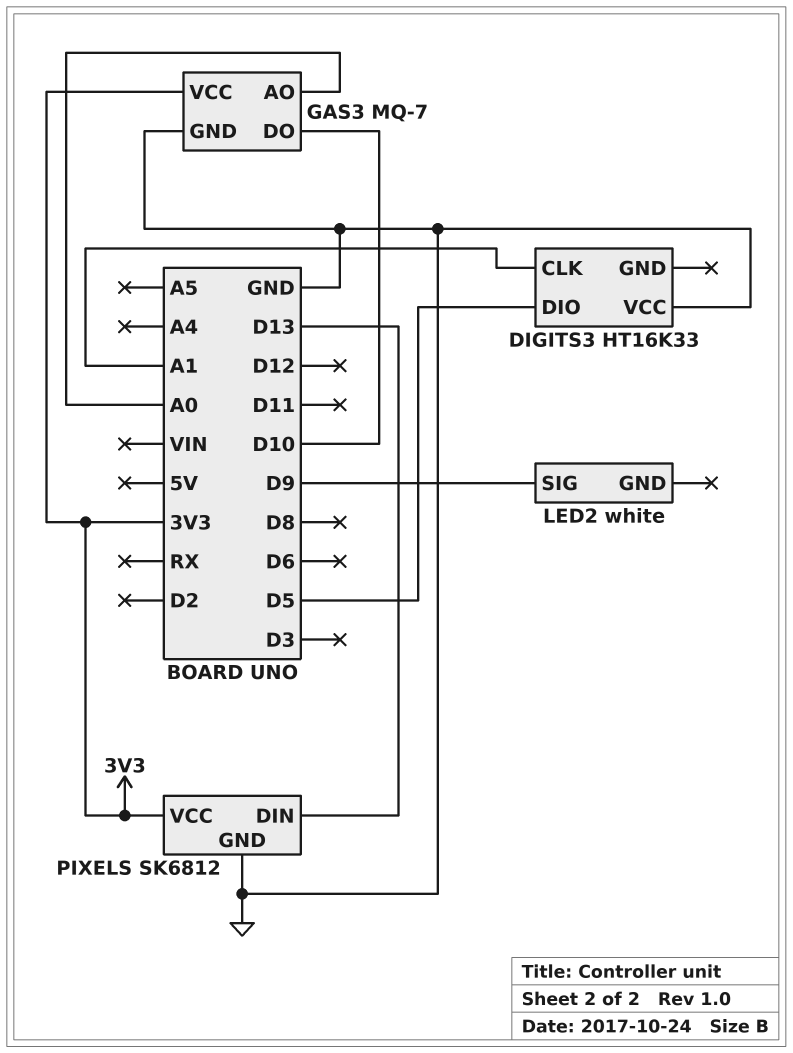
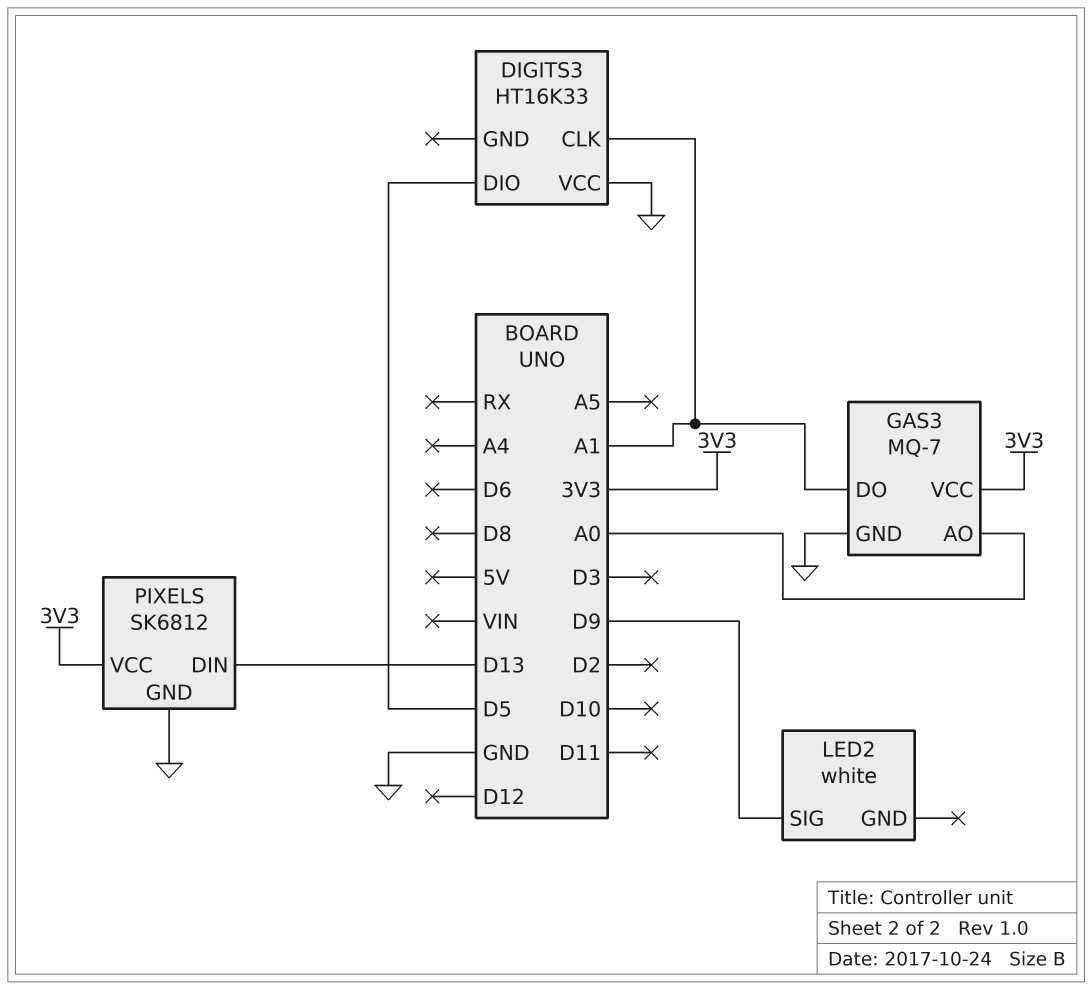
GAS3 pin DO: D10 -> A1

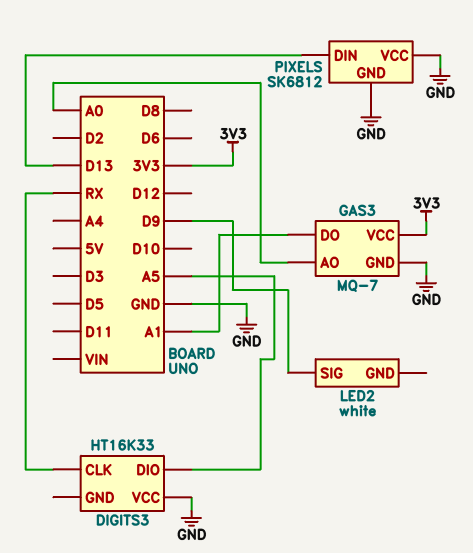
DIGITS3 pin CLK: A1 -> RX
DIGITS3 pin DIO: D5 -> A5
PIXELS pin VCC: 3V3 -> GND

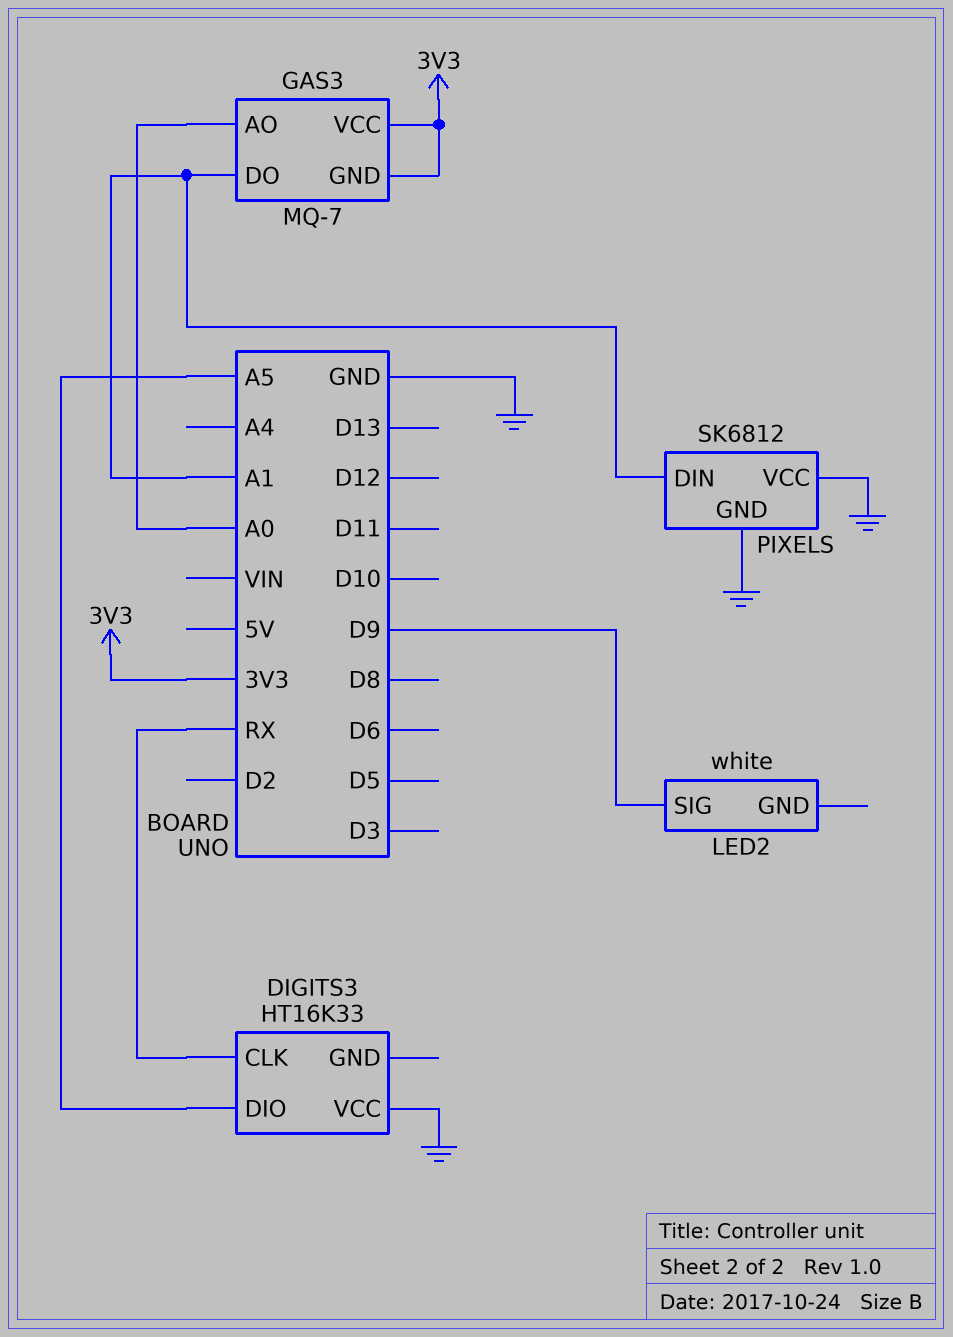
GAS3 pin GND: GND -> 3V3
PIXELS pin DIN: D13 -> A1

